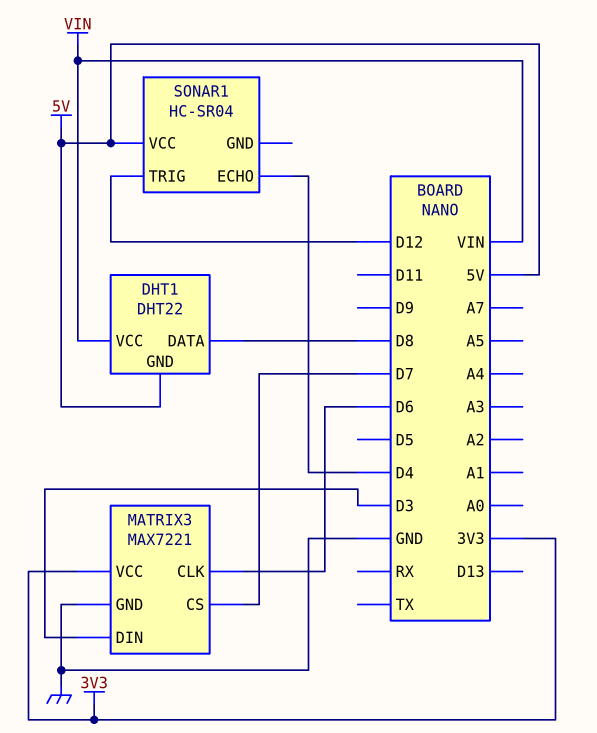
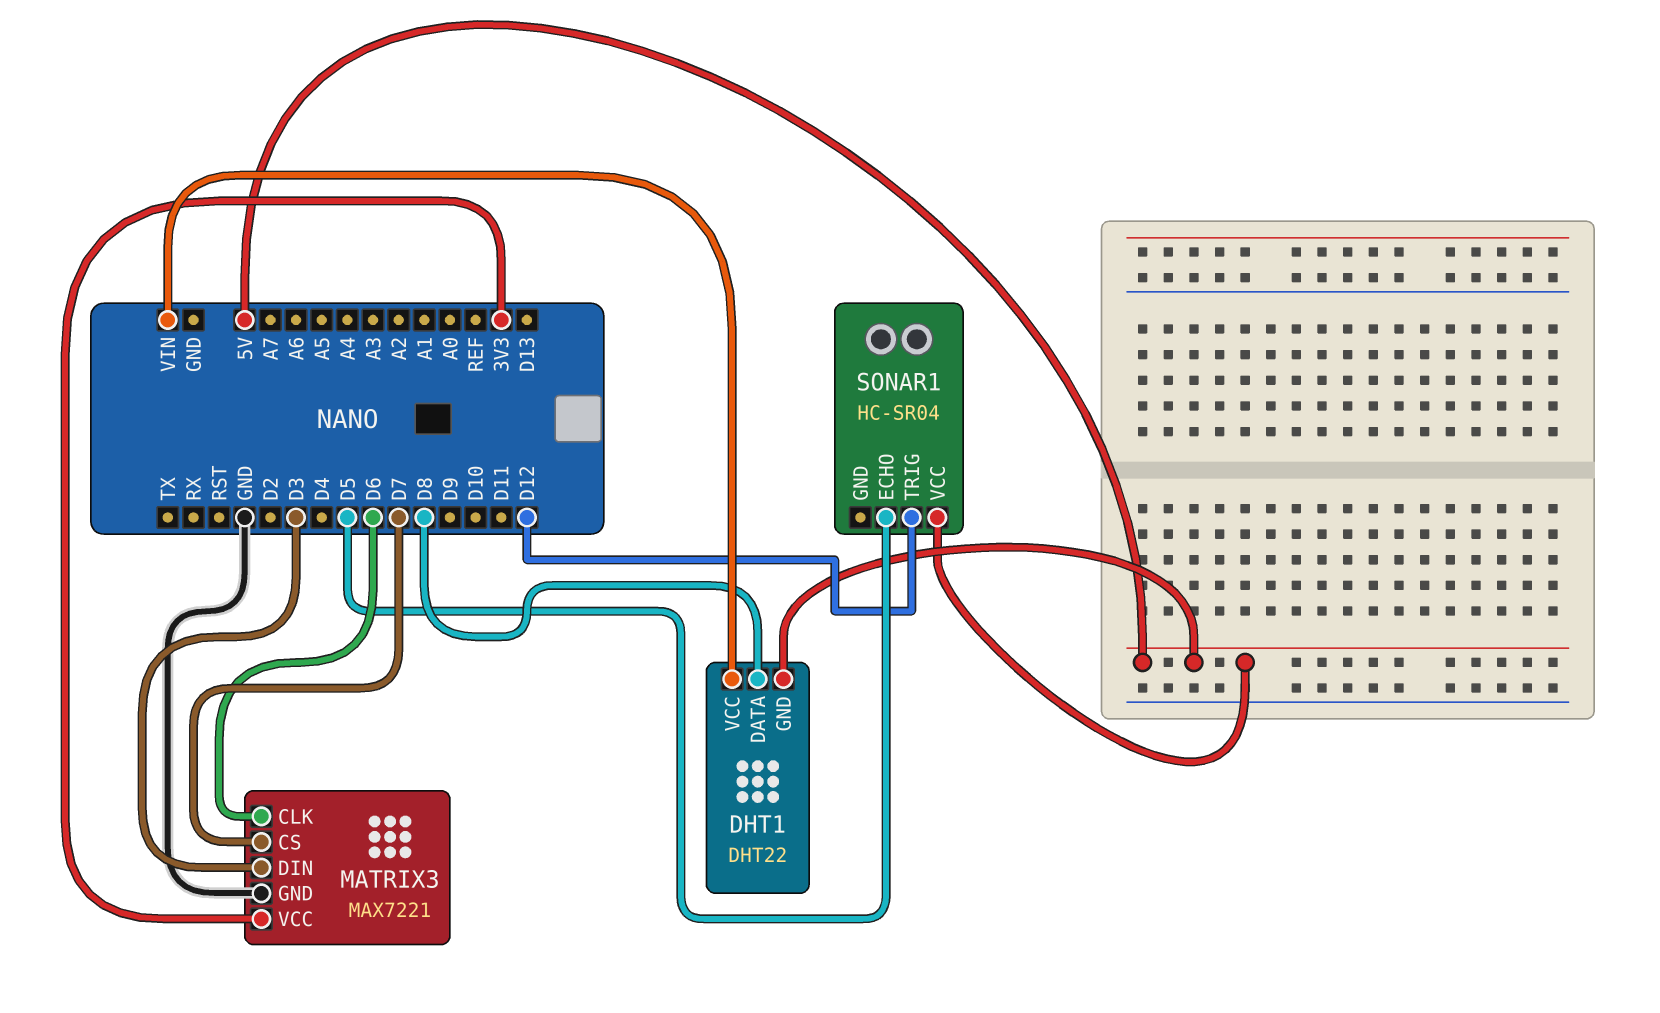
SONAR1 pin ECHO: D4 -> D5

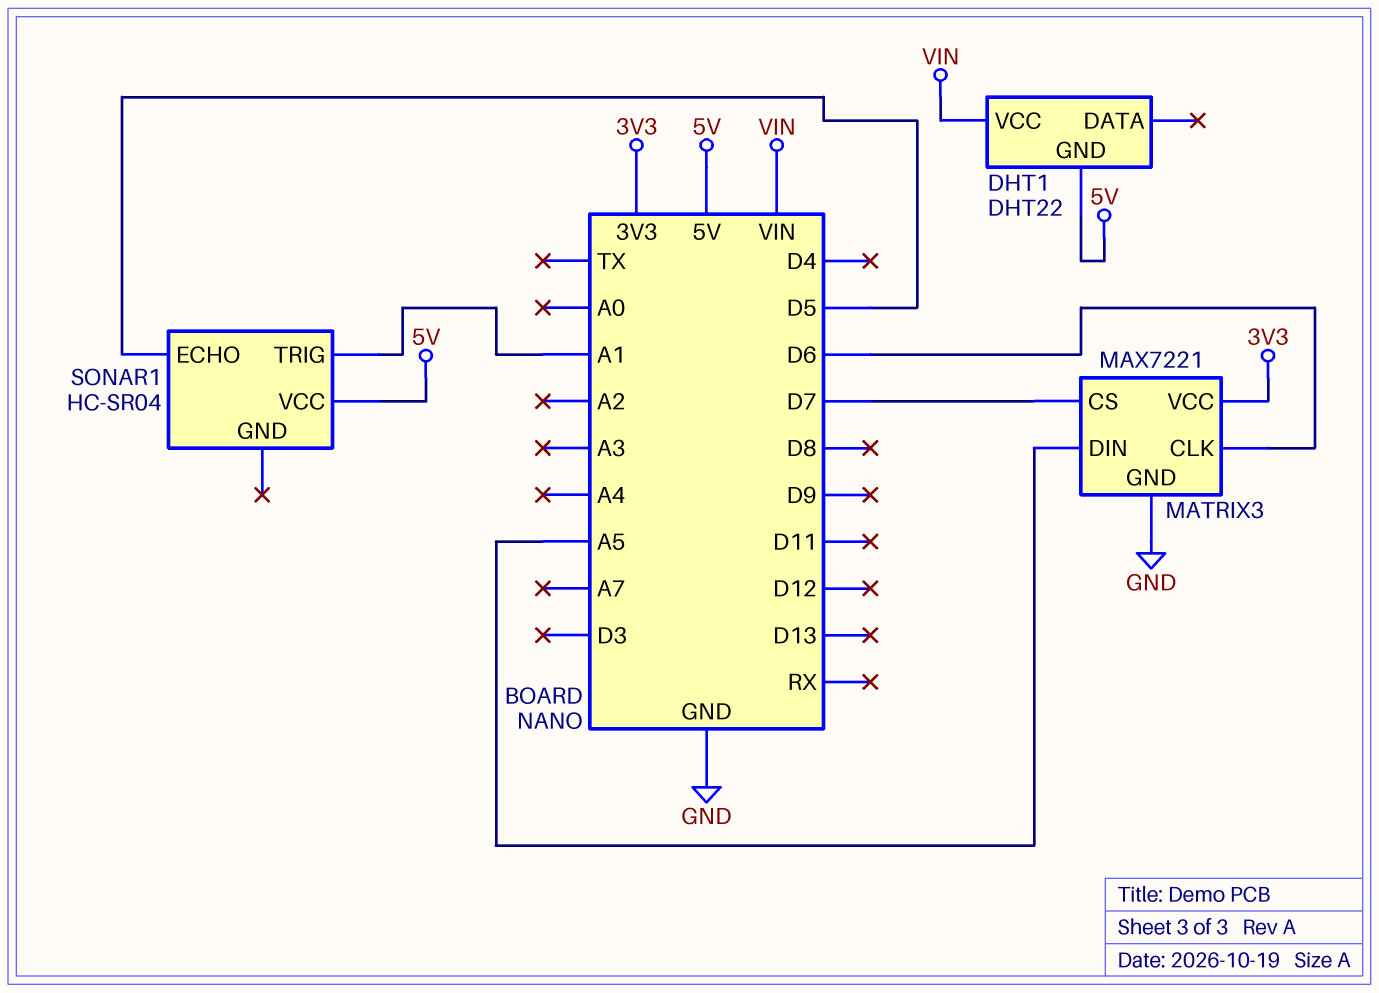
DHT1 pin DATA: D8 -> none
MATRIX3 pin DIN: D3 -> A5
SONAR1 pin TRIG: D12 -> A1

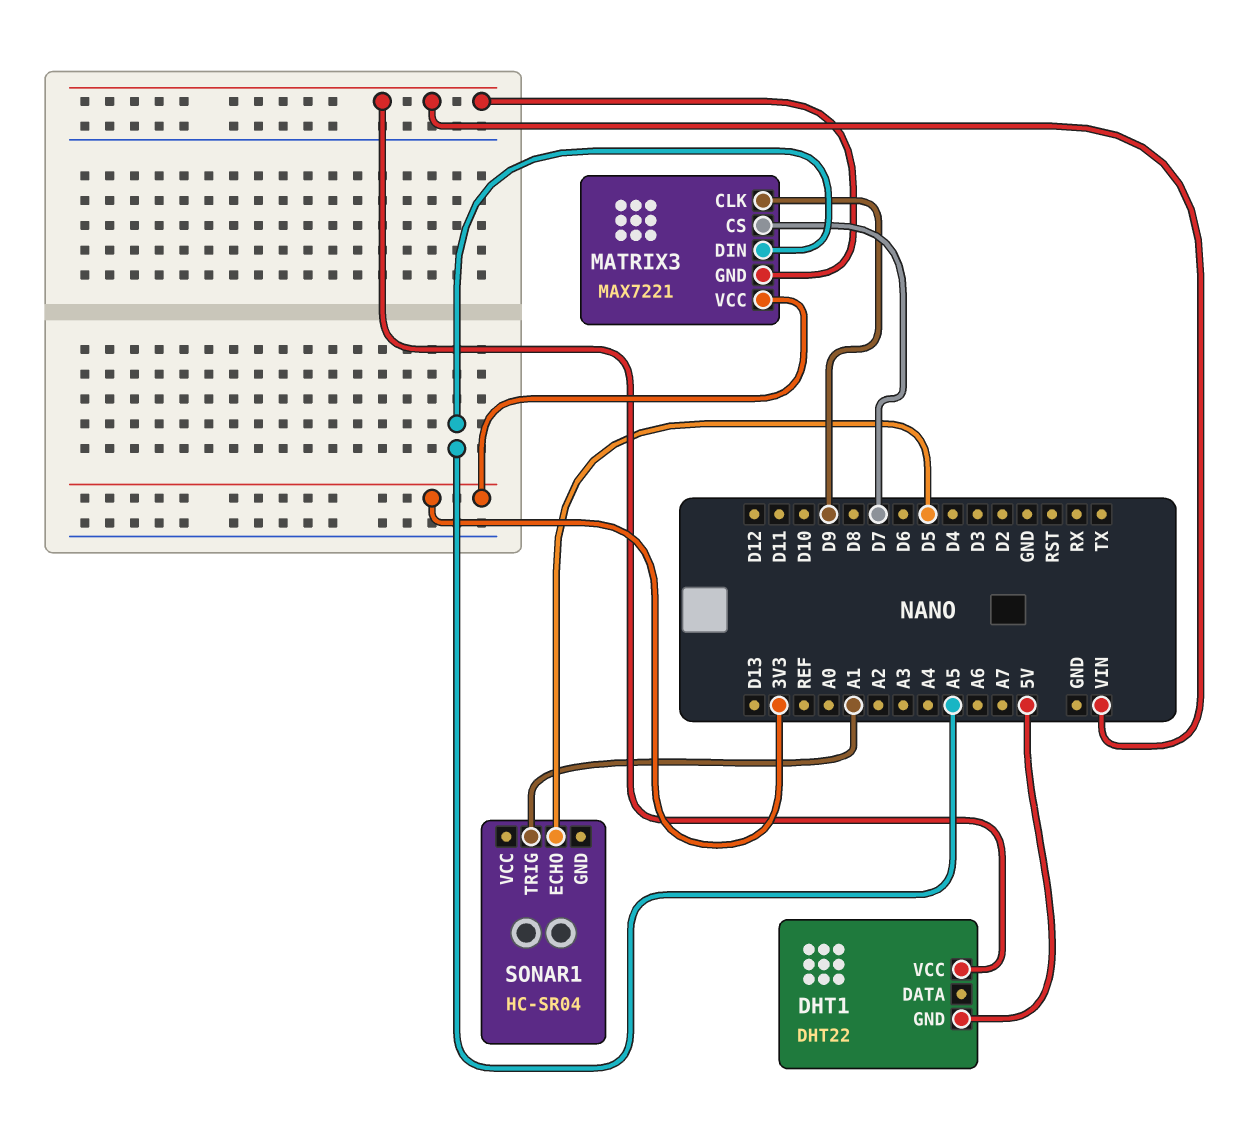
MATRIX3 pin CLK: D6 -> D9
MATRIX3 pin GND: GND -> VIN
SONAR1 pin VCC: 5V -> none

